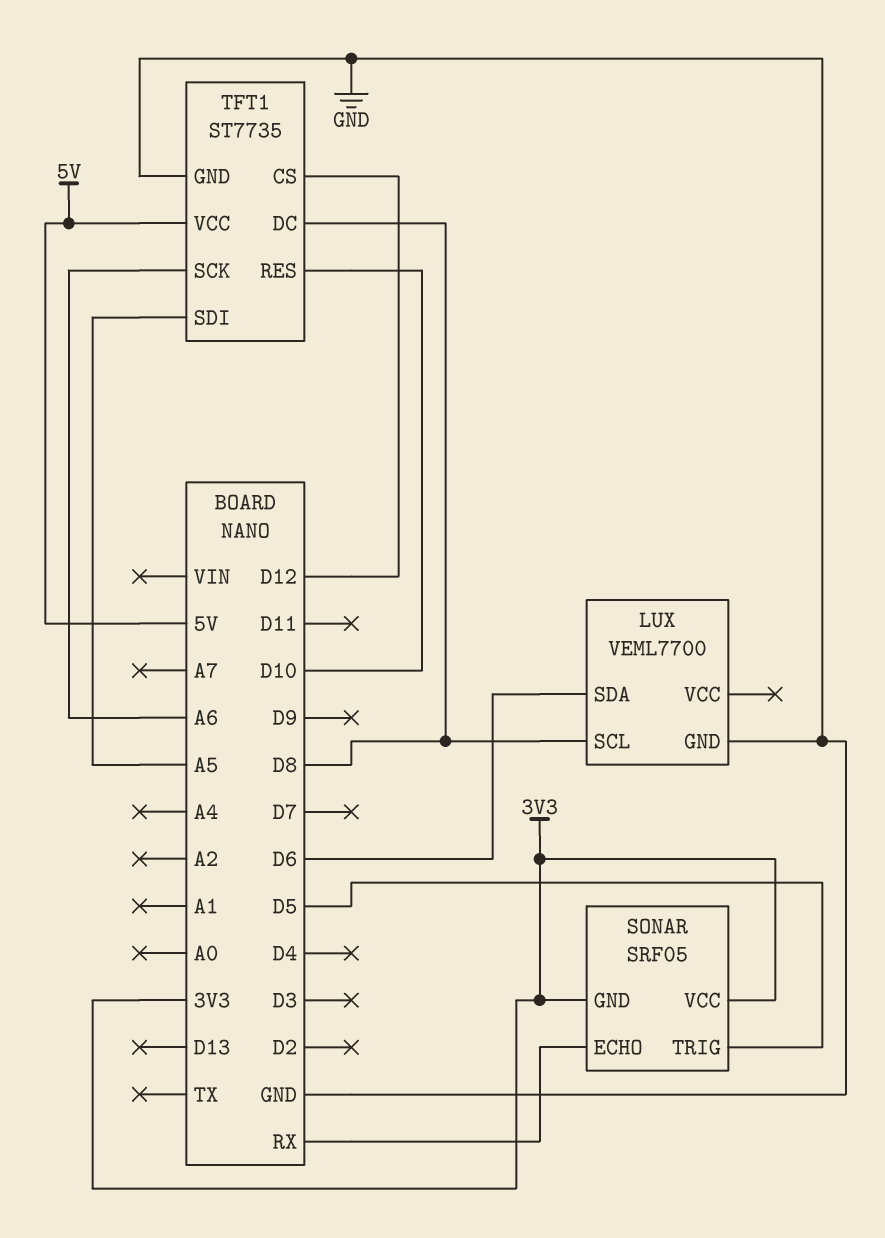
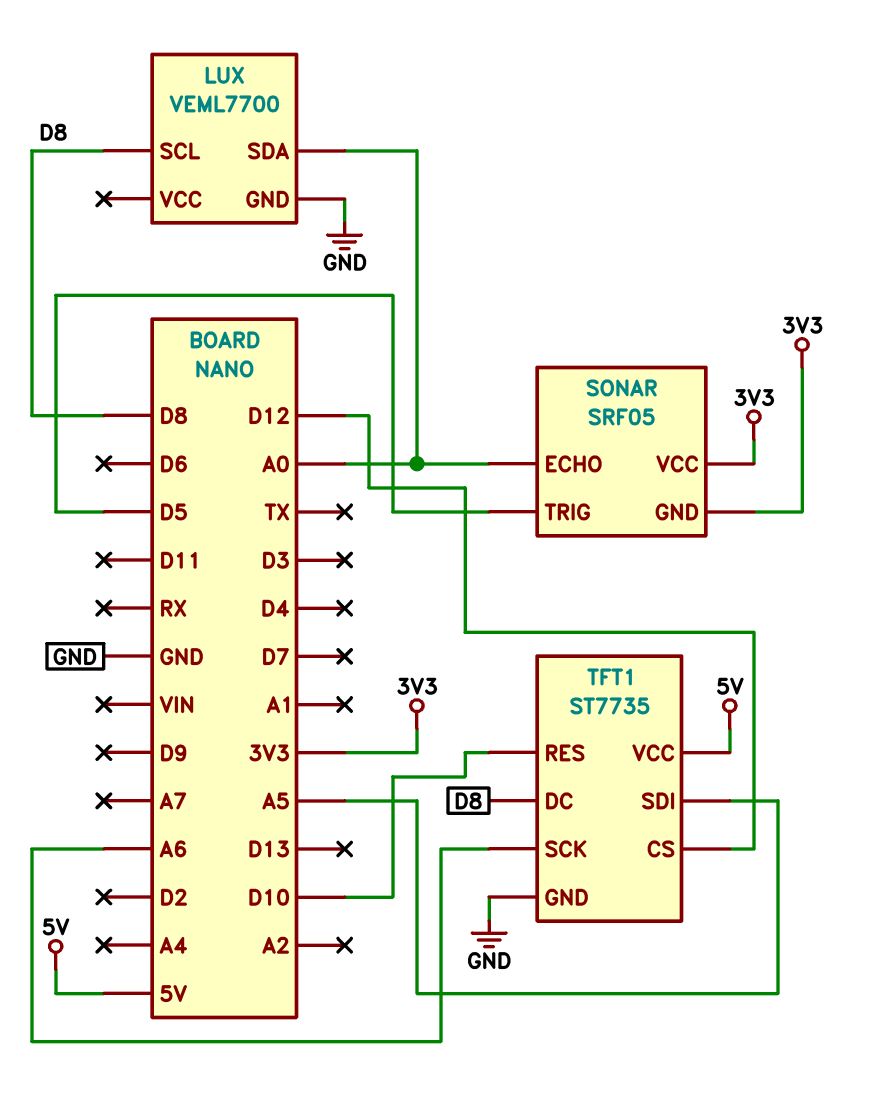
LUX pin SDA: D6 -> A0
SONAR pin ECHO: RX -> A0

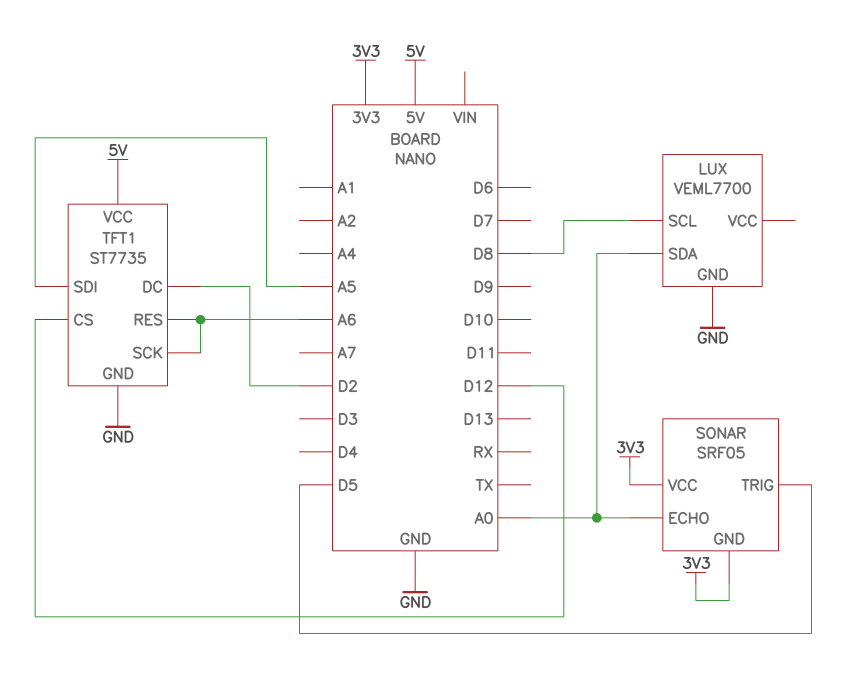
TFT1 pin DC: D8 -> D2
TFT1 pin RES: D10 -> A6

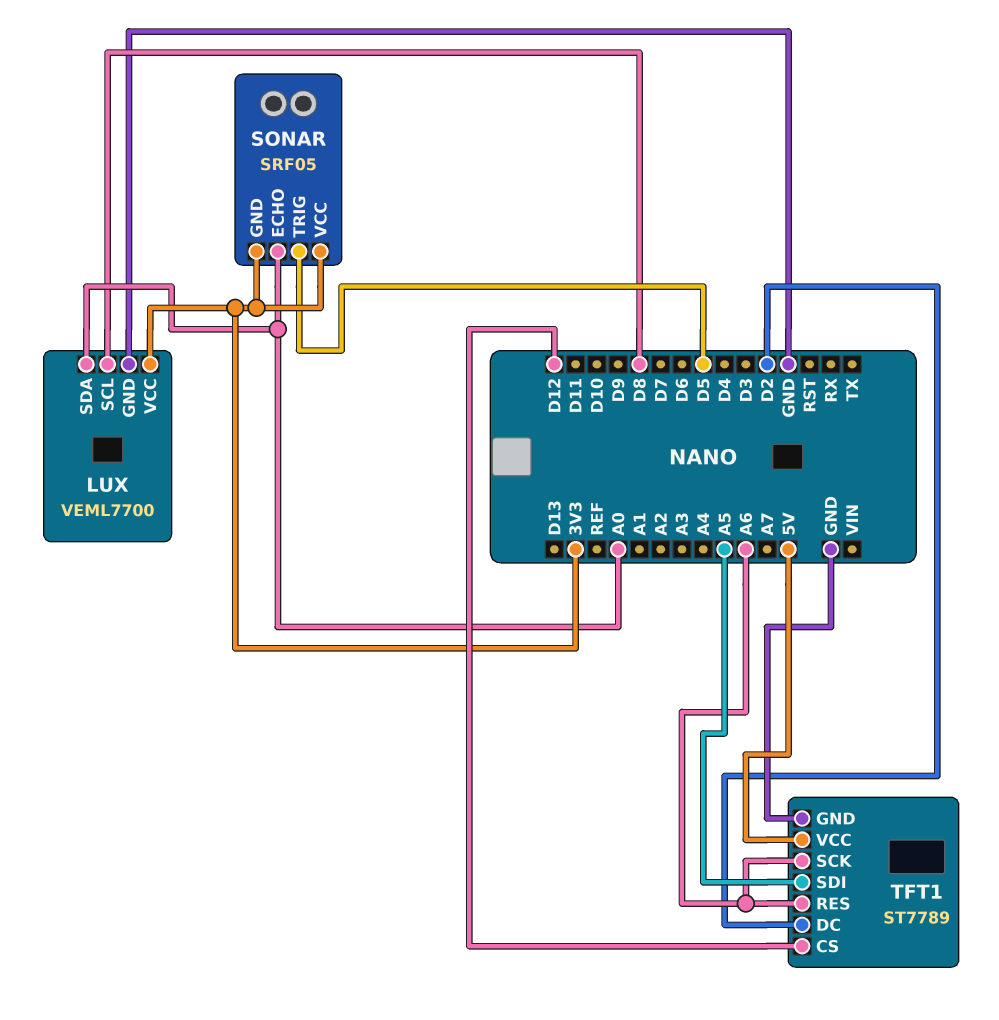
LUX pin VCC: none -> 3V3
TFT1: ST7735 -> ST7789

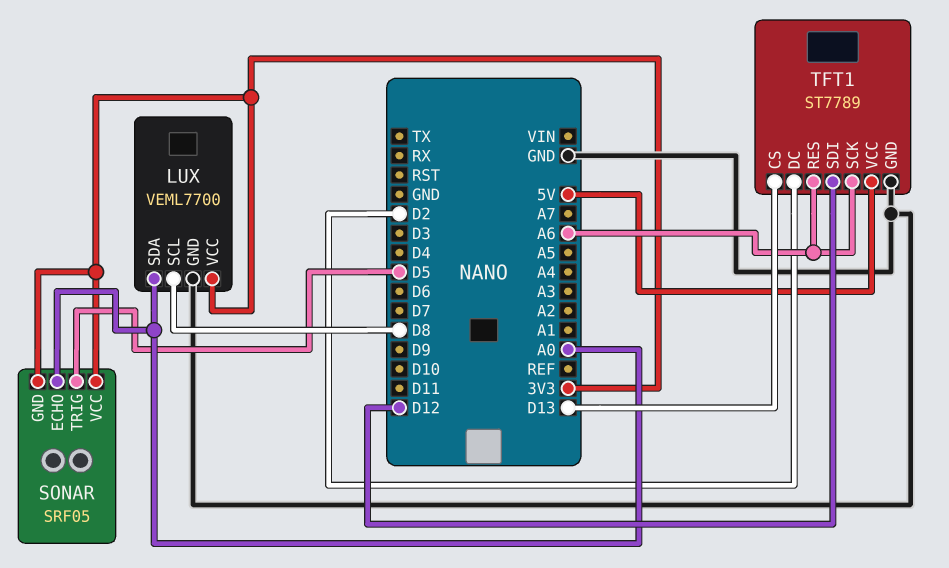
TFT1 pin CS: D12 -> D13
TFT1 pin SDI: A5 -> D12

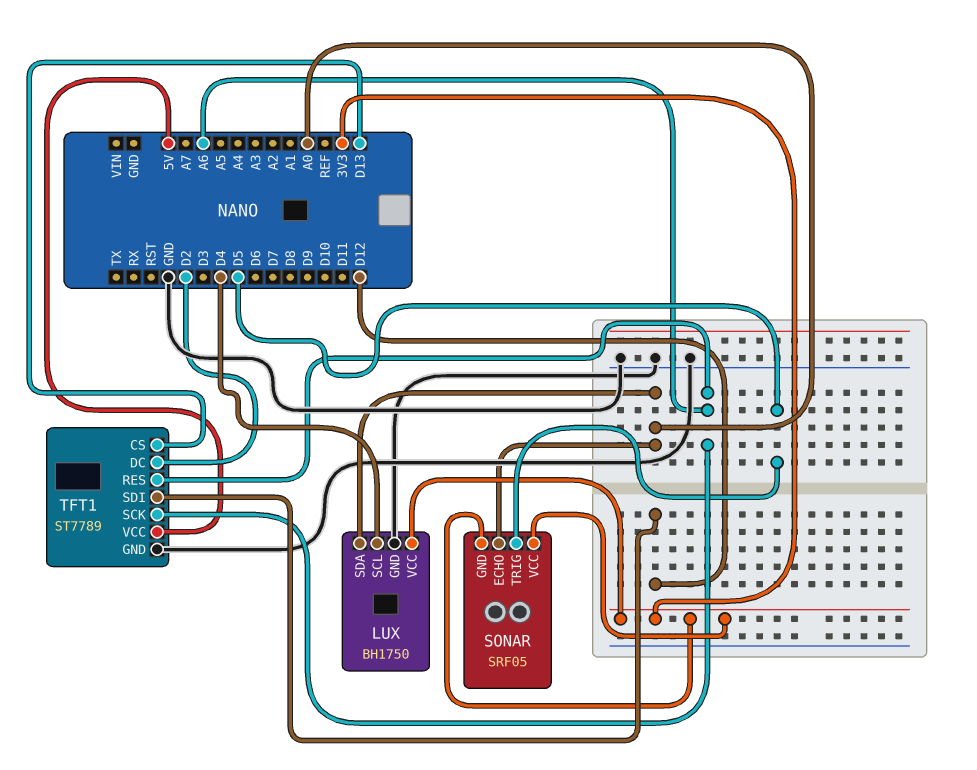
LUX: VEML7700 -> BH1750
LUX pin SCL: D8 -> D4

